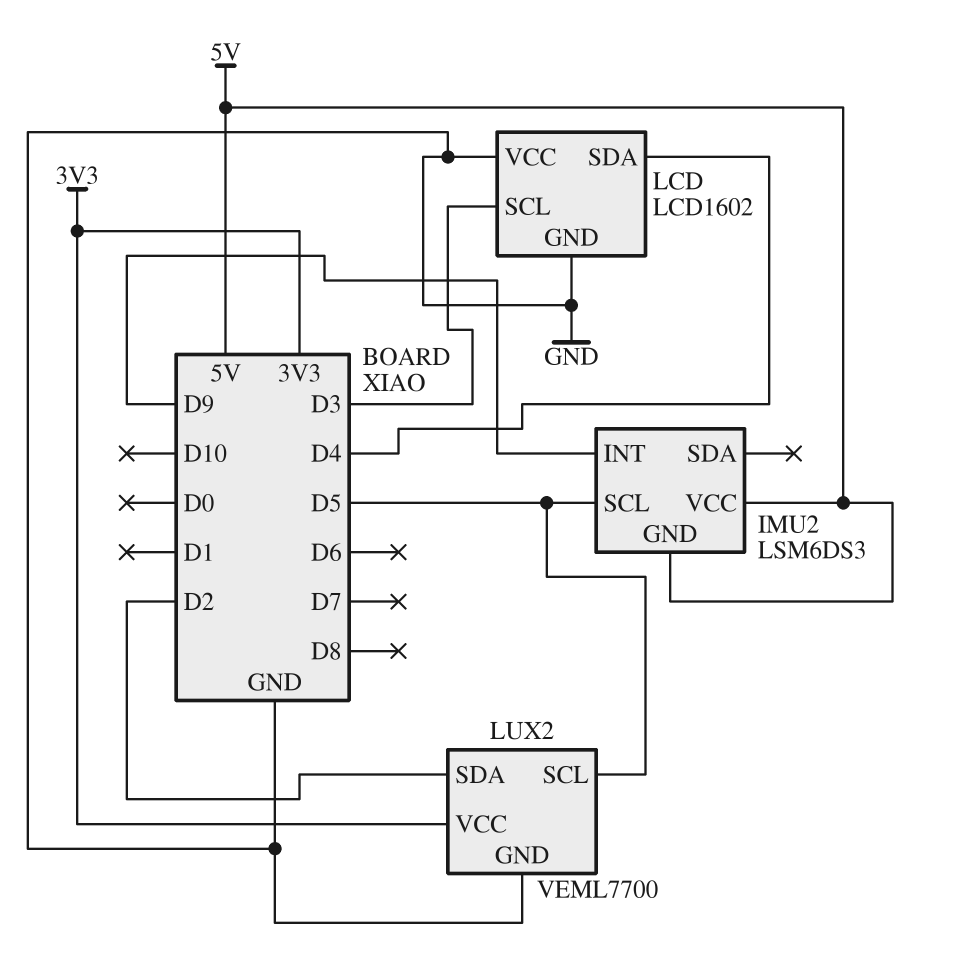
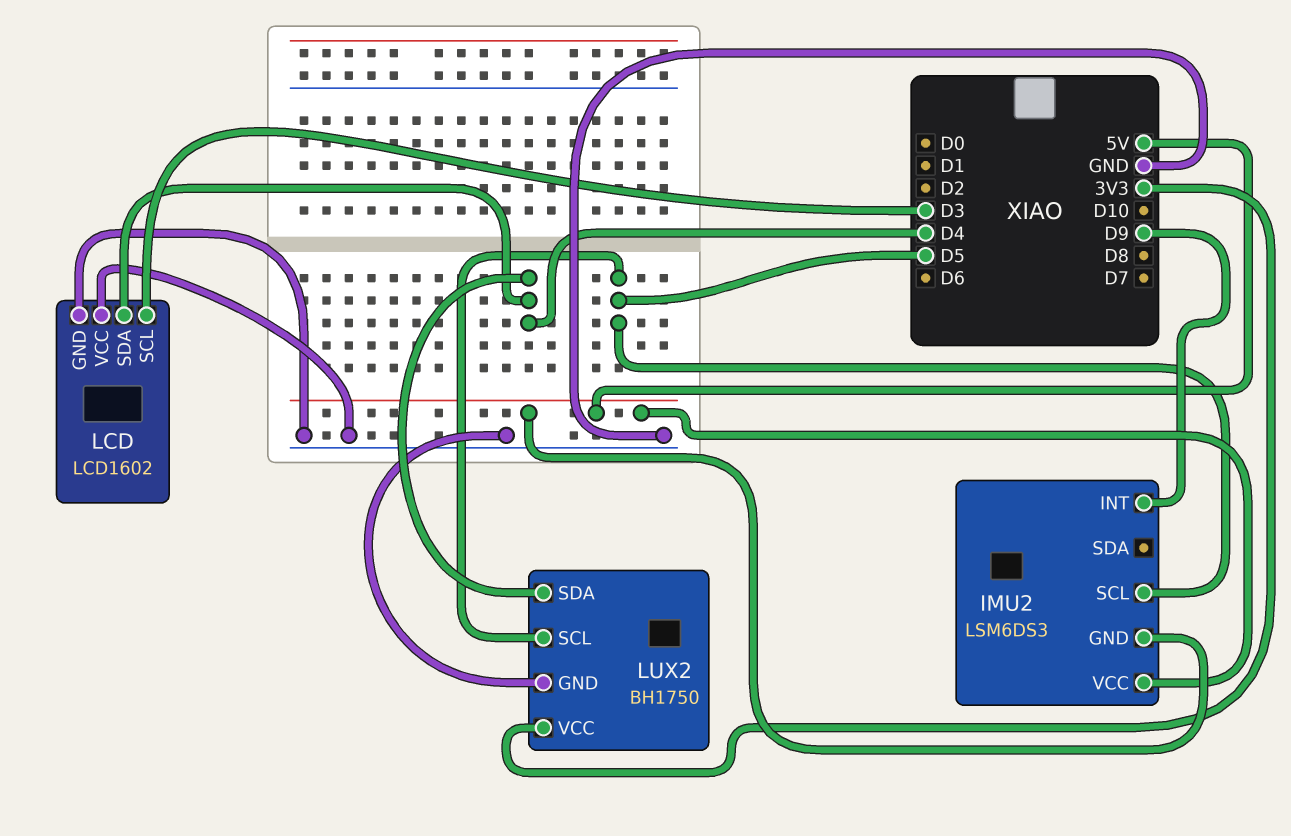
LUX2: VEML7700 -> BH1750
LUX2 pin SDA: D2 -> D4

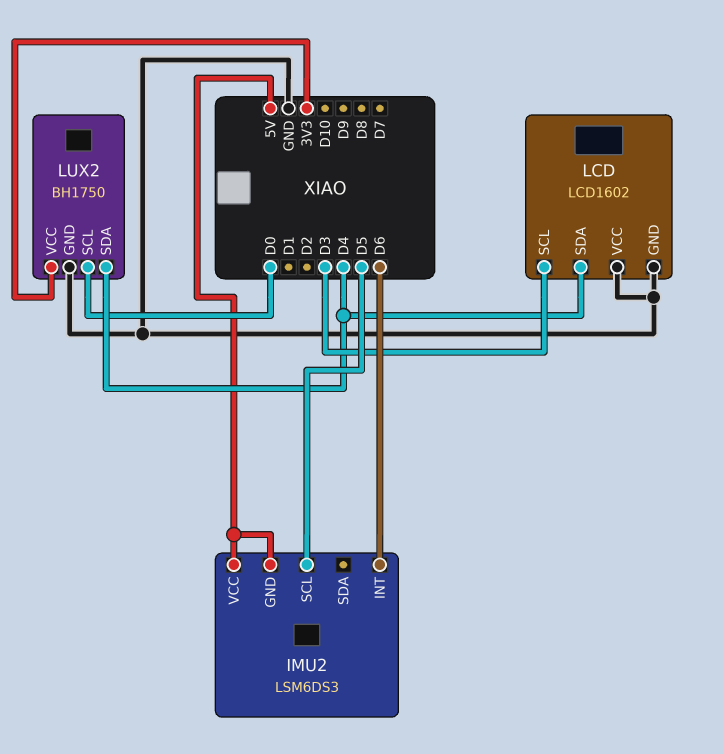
IMU2 pin INT: D9 -> D6
LUX2 pin SCL: D5 -> D0

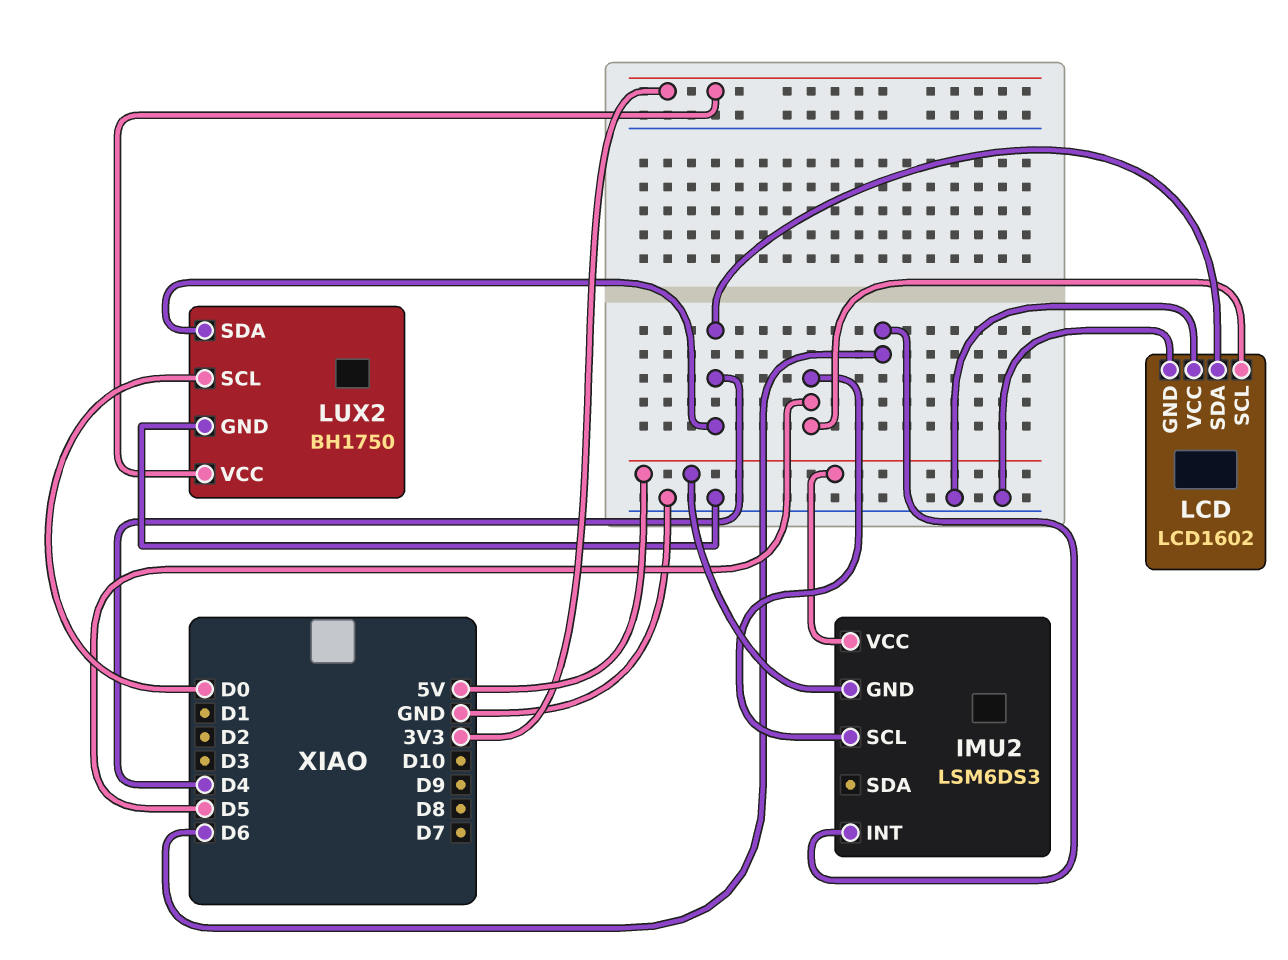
LCD pin SCL: D3 -> D5

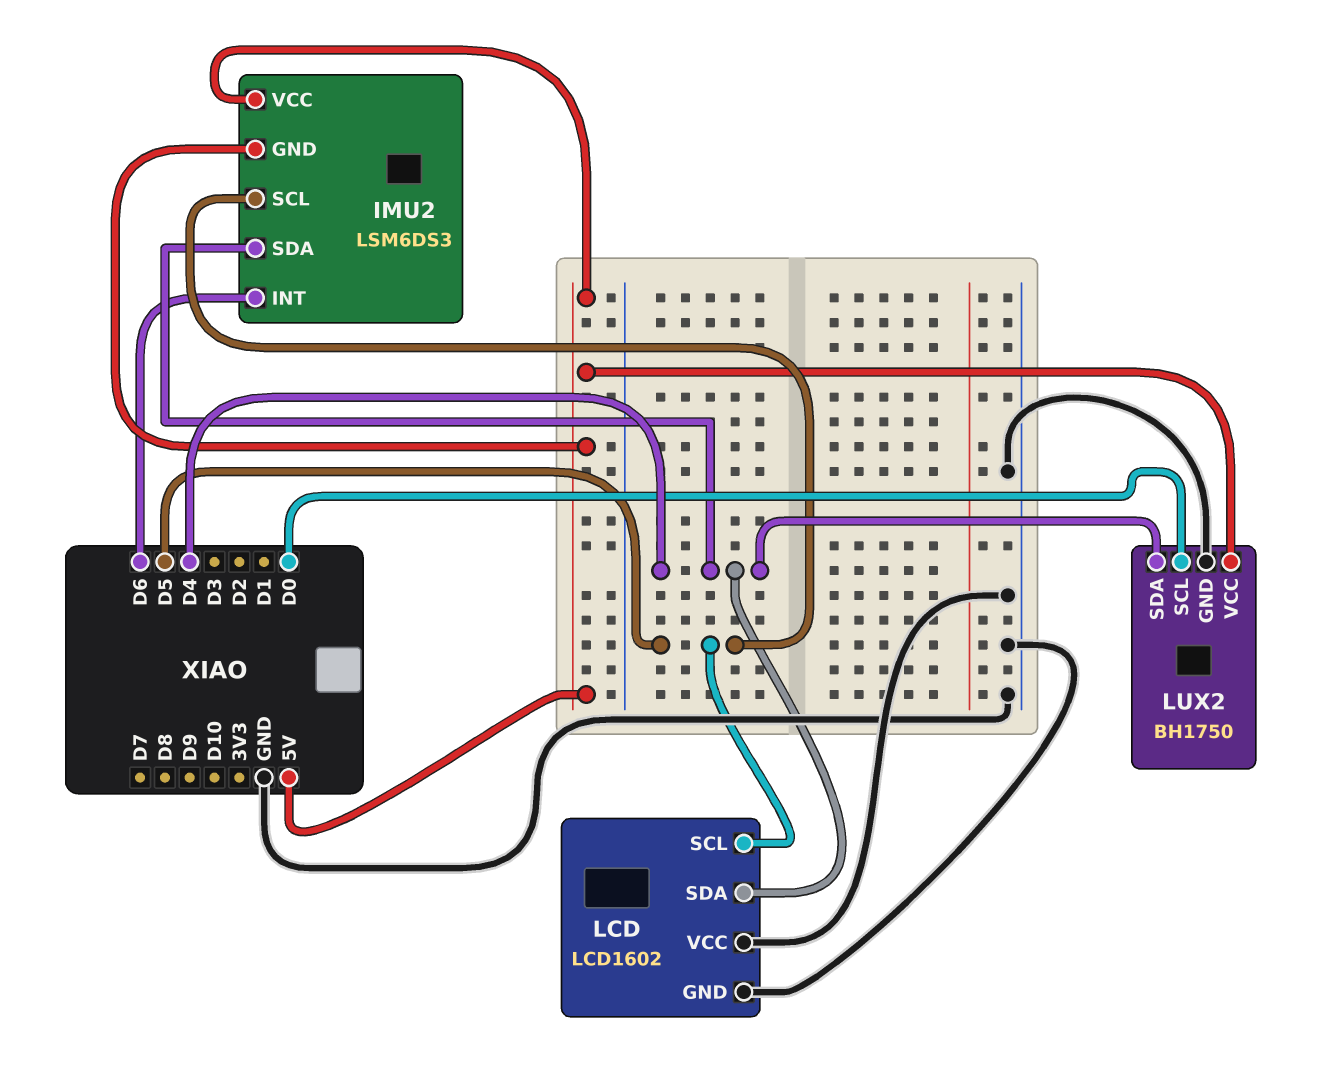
IMU2 pin SDA: none -> D4
LUX2 pin VCC: 3V3 -> 5V

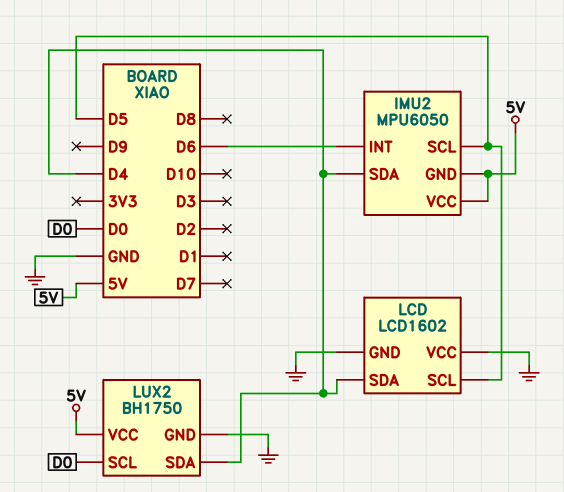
IMU2: LSM6DS3 -> MPU6050

